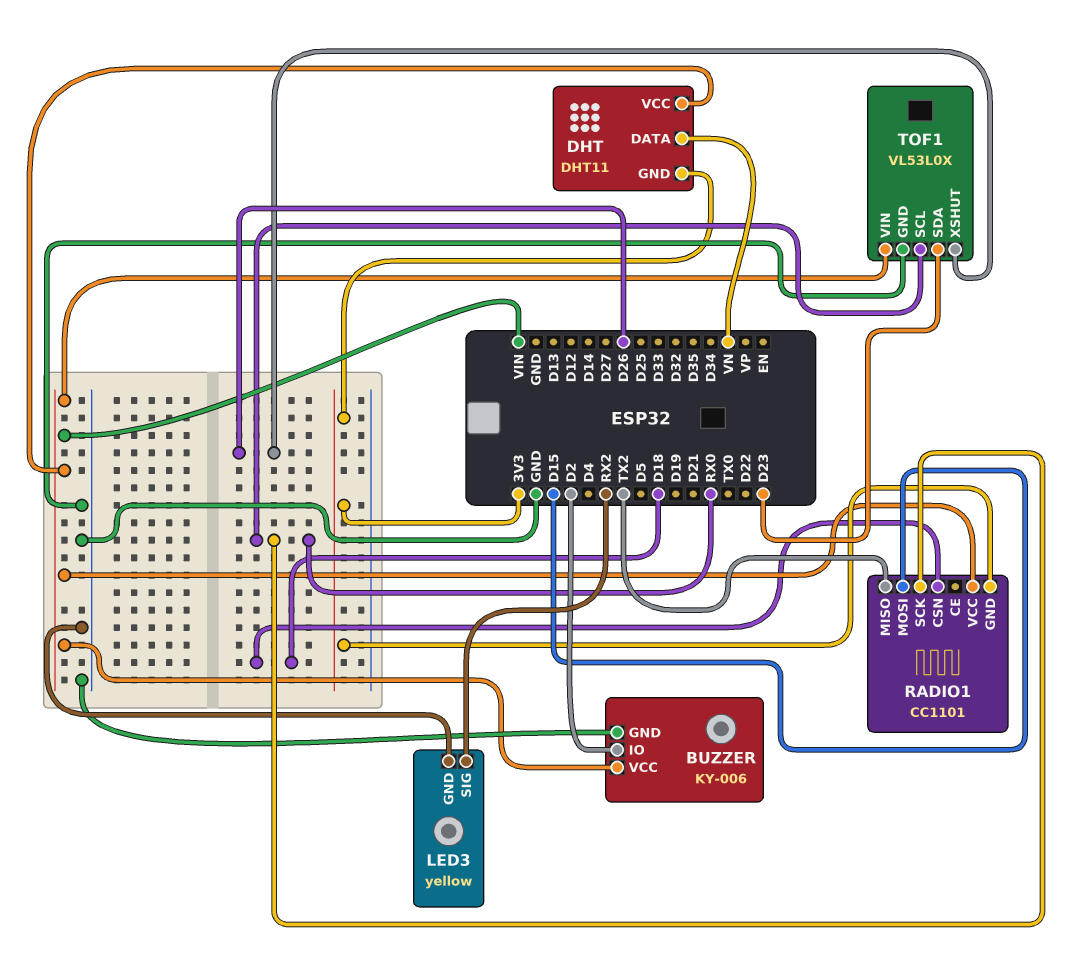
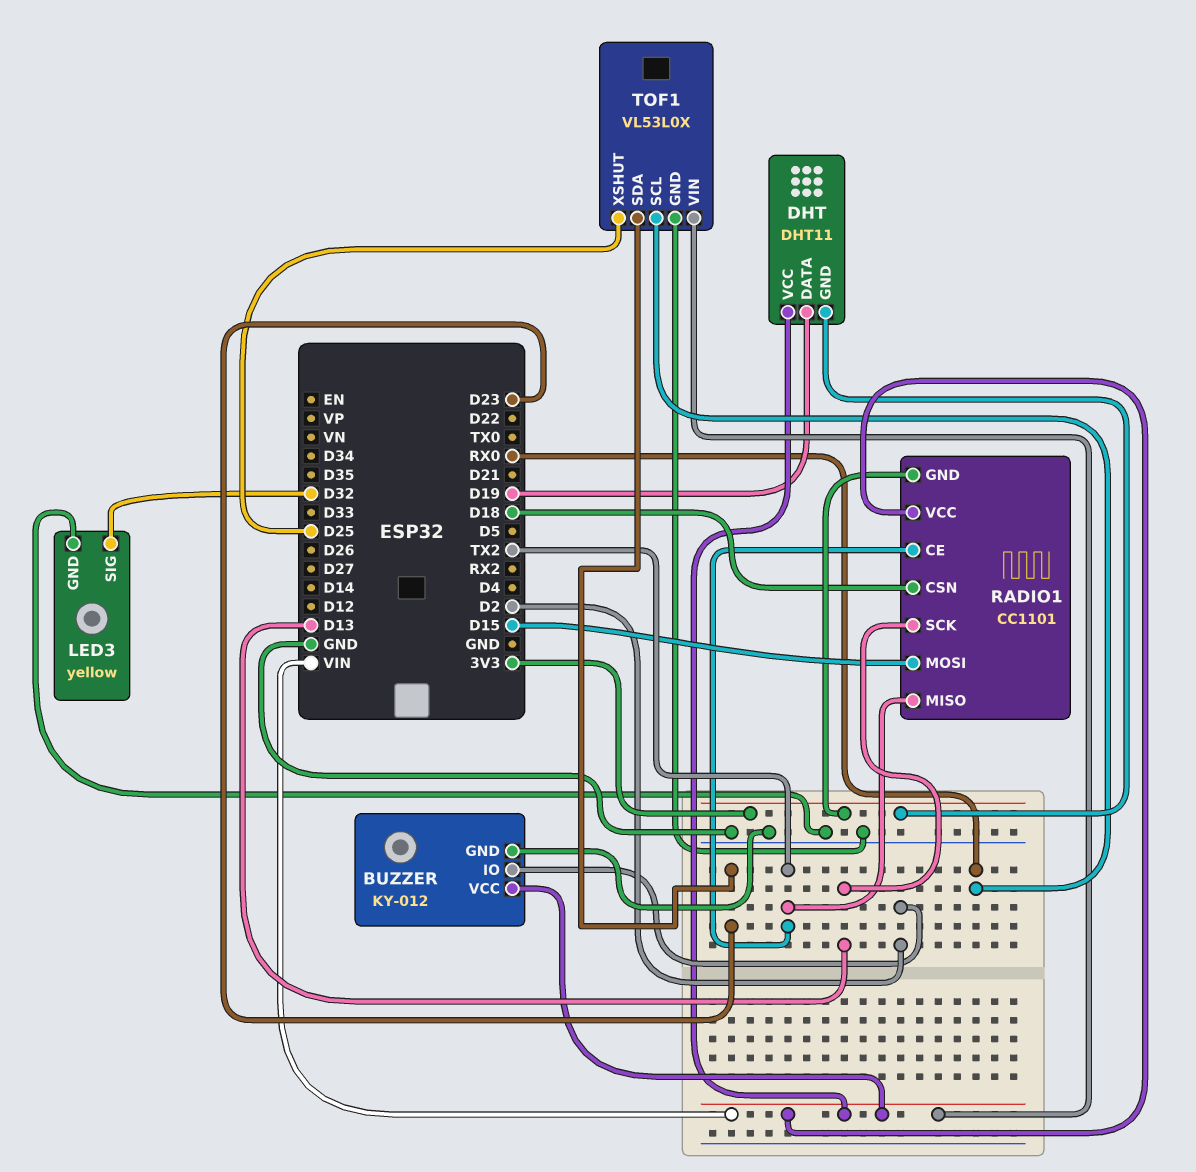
BUZZER: KY-006 -> KY-012
DHT pin DATA: VN -> D19
LED3 pin SIG: RX2 -> D32
RADIO1 pin CE: none -> TX2
RADIO1 pin SCK: RX0 -> D13
TOF1 pin XSHUT: D26 -> D25

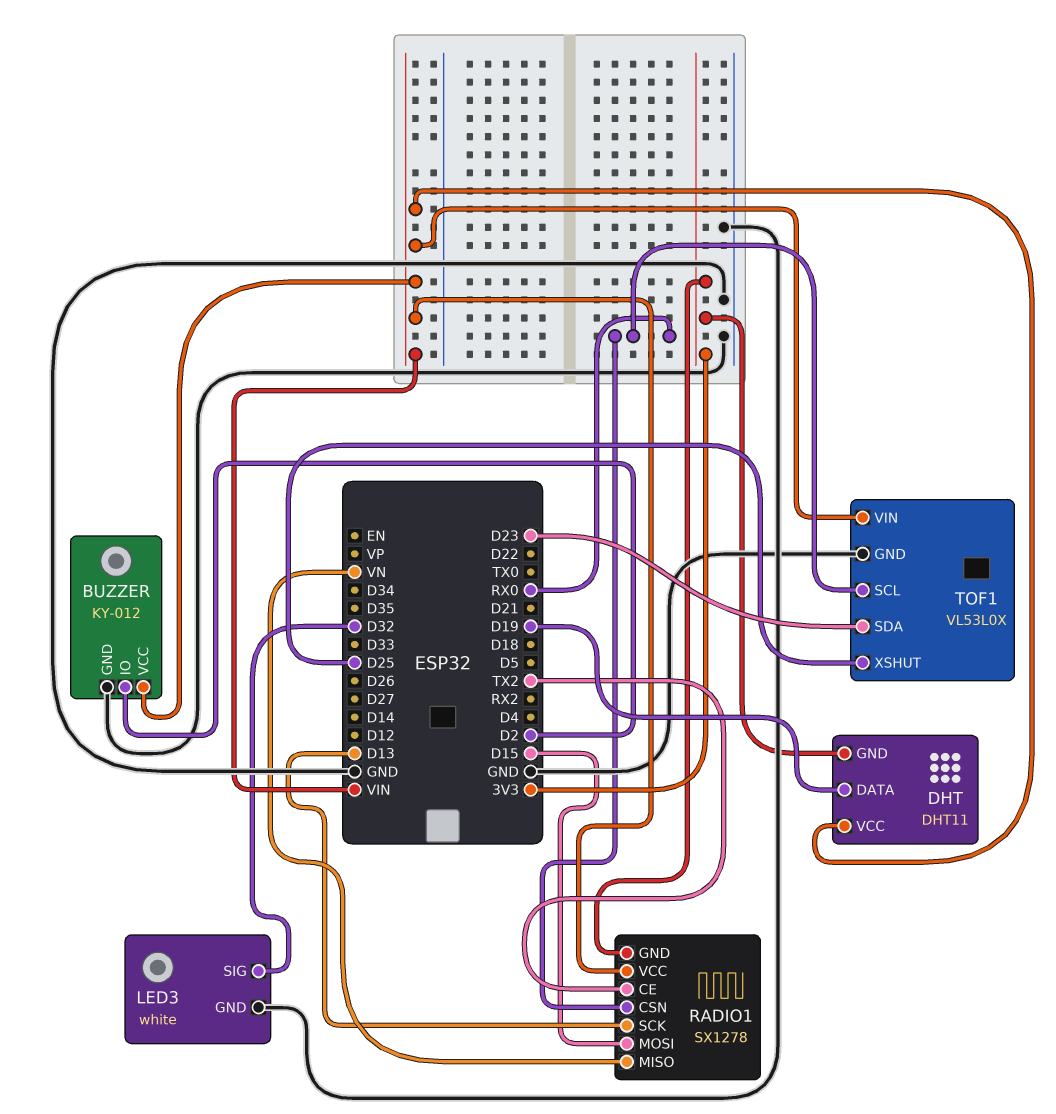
LED3: yellow -> white
RADIO1: CC1101 -> SX1278
RADIO1 pin CSN: D18 -> RX0
RADIO1 pin MISO: TX2 -> VN

